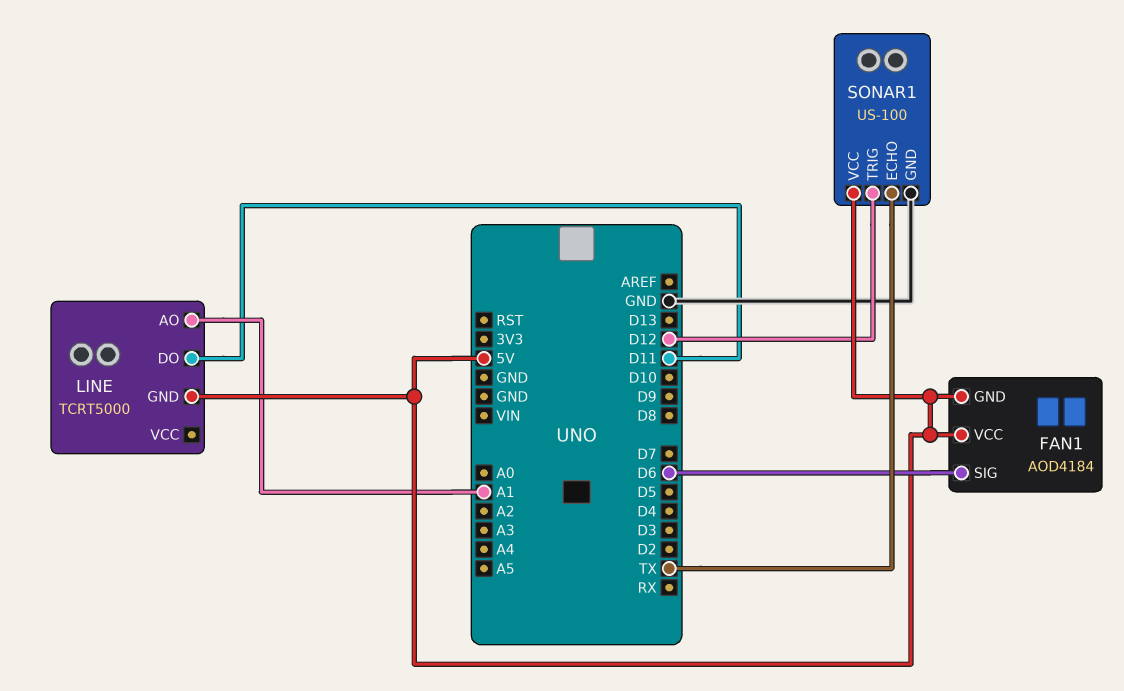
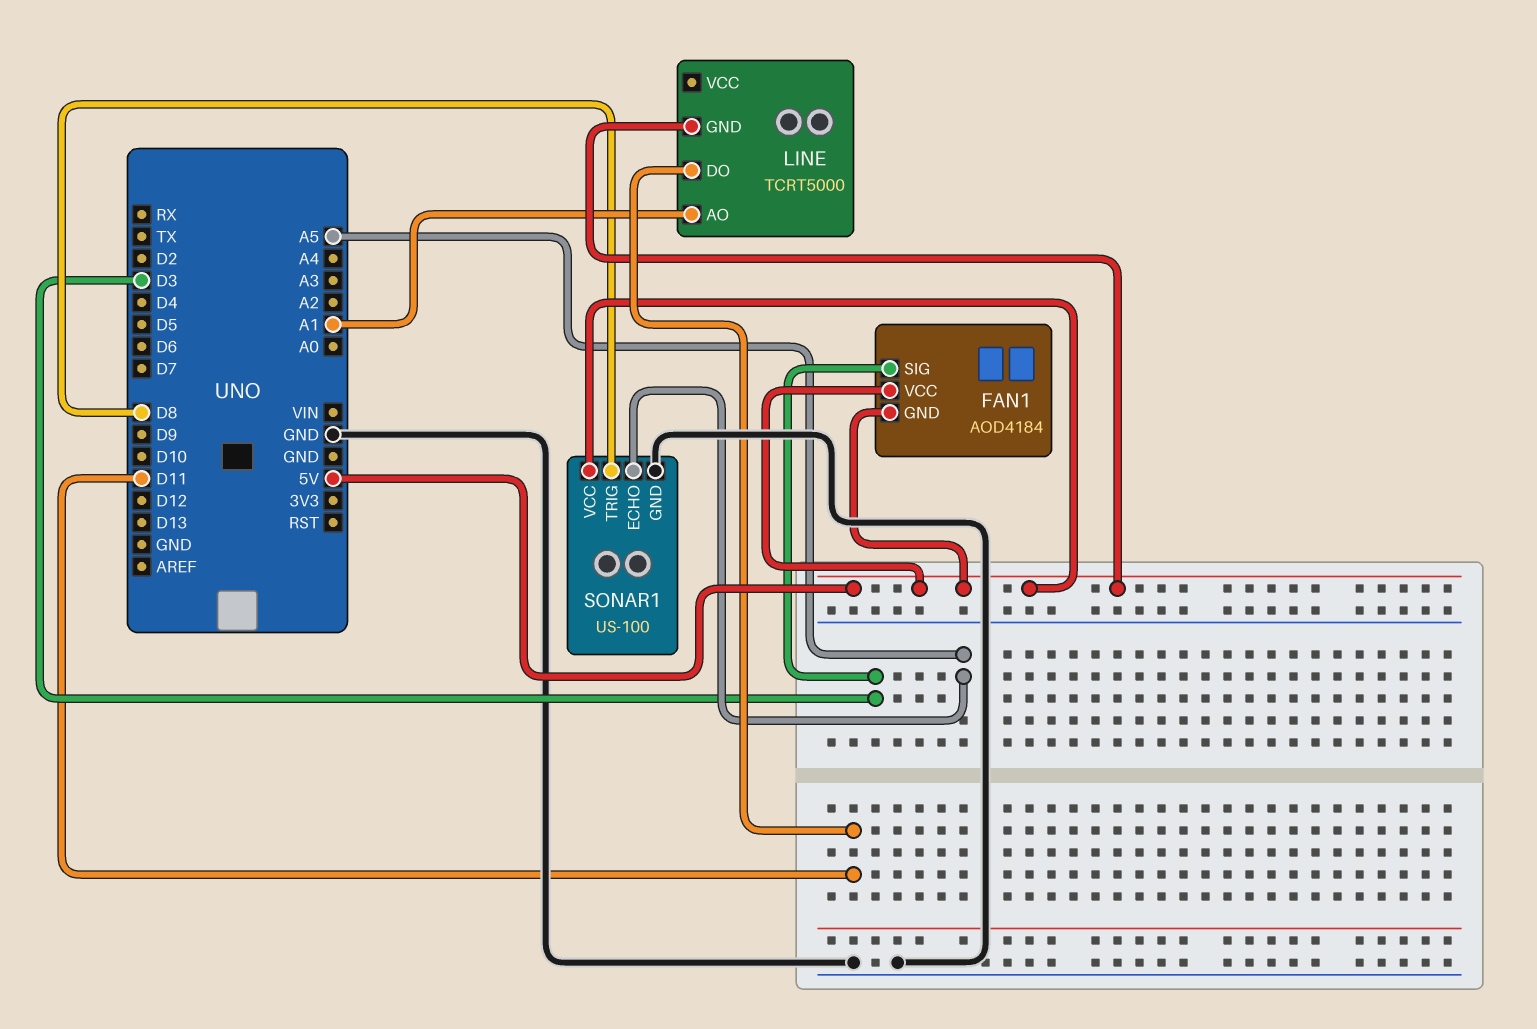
FAN1 pin SIG: D6 -> D3
SONAR1 pin ECHO: TX -> A5
SONAR1 pin TRIG: D12 -> D8

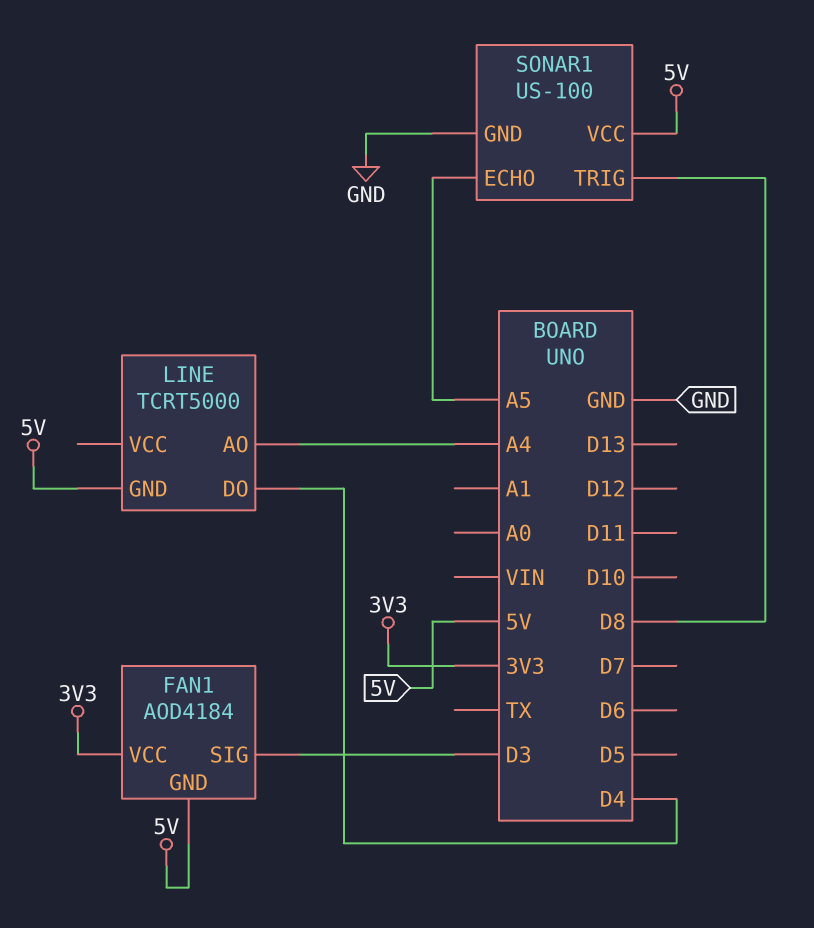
FAN1 pin VCC: 5V -> 3V3
LINE pin AO: A1 -> A4
LINE pin DO: D11 -> D4

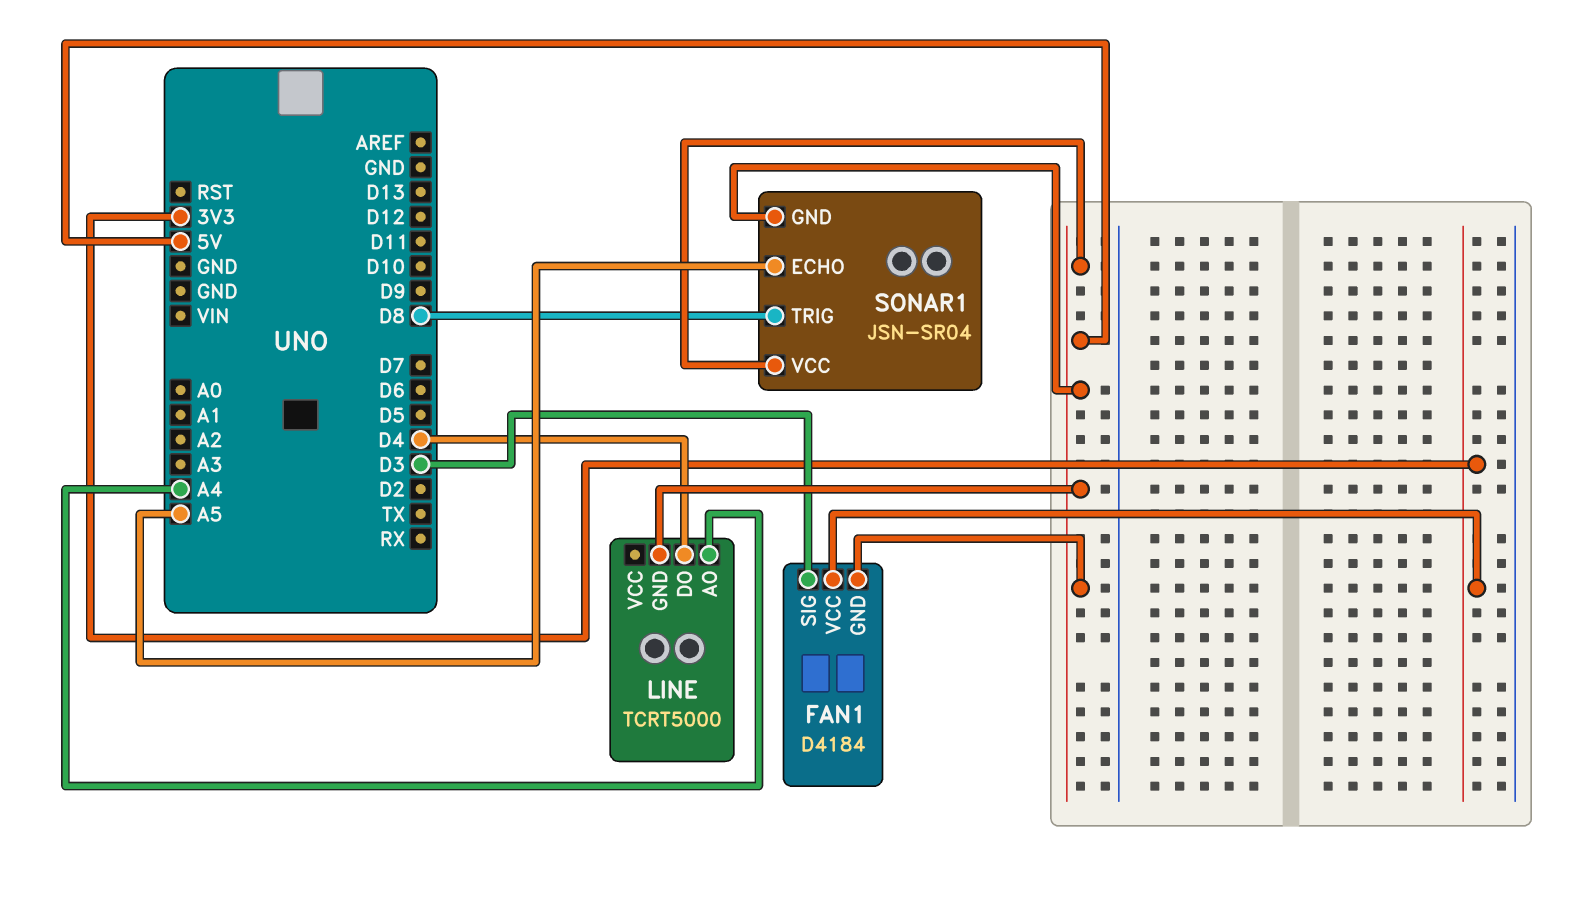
FAN1: AOD4184 -> D4184
SONAR1: US-100 -> JSN-SR04
SONAR1 pin GND: GND -> 5V

